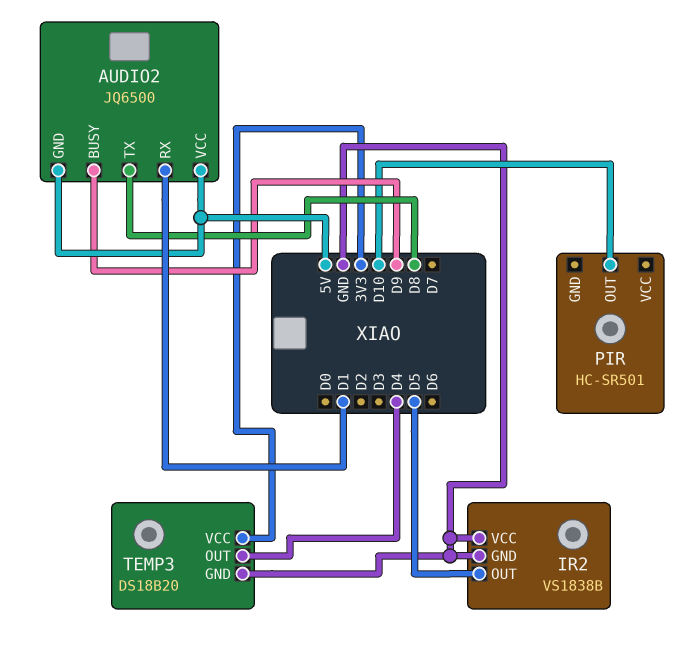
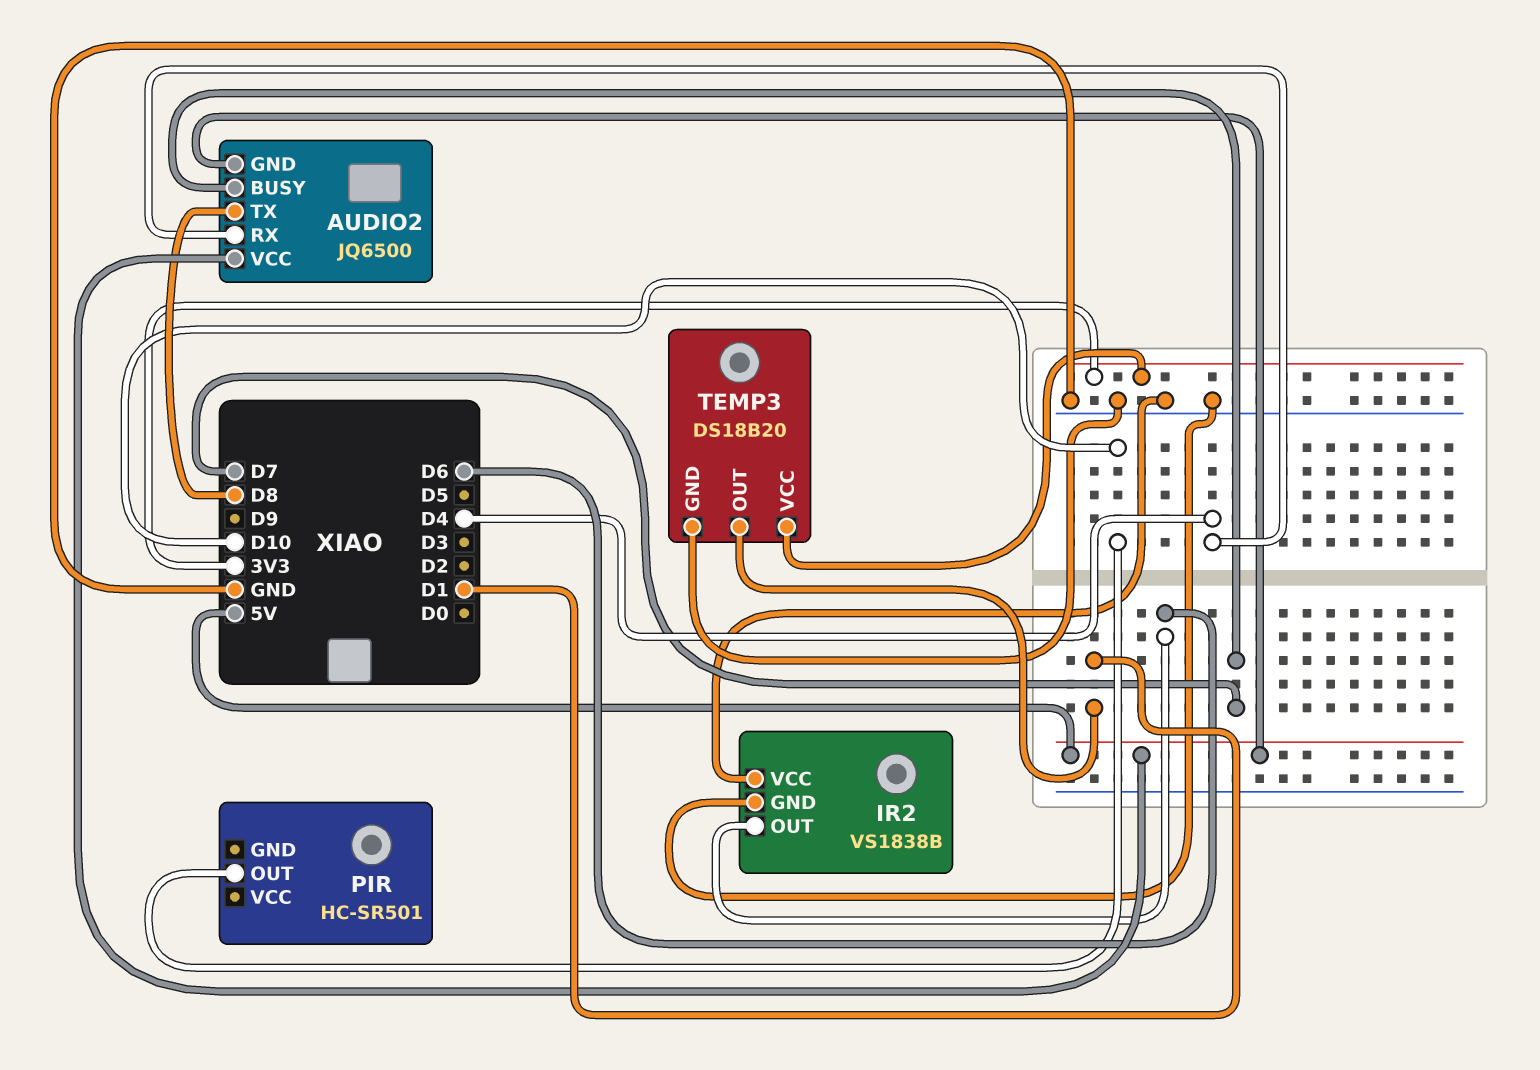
AUDIO2 pin BUSY: D9 -> D7
AUDIO2 pin RX: D1 -> D4
IR2 pin OUT: D5 -> D6
TEMP3 pin OUT: D4 -> D1

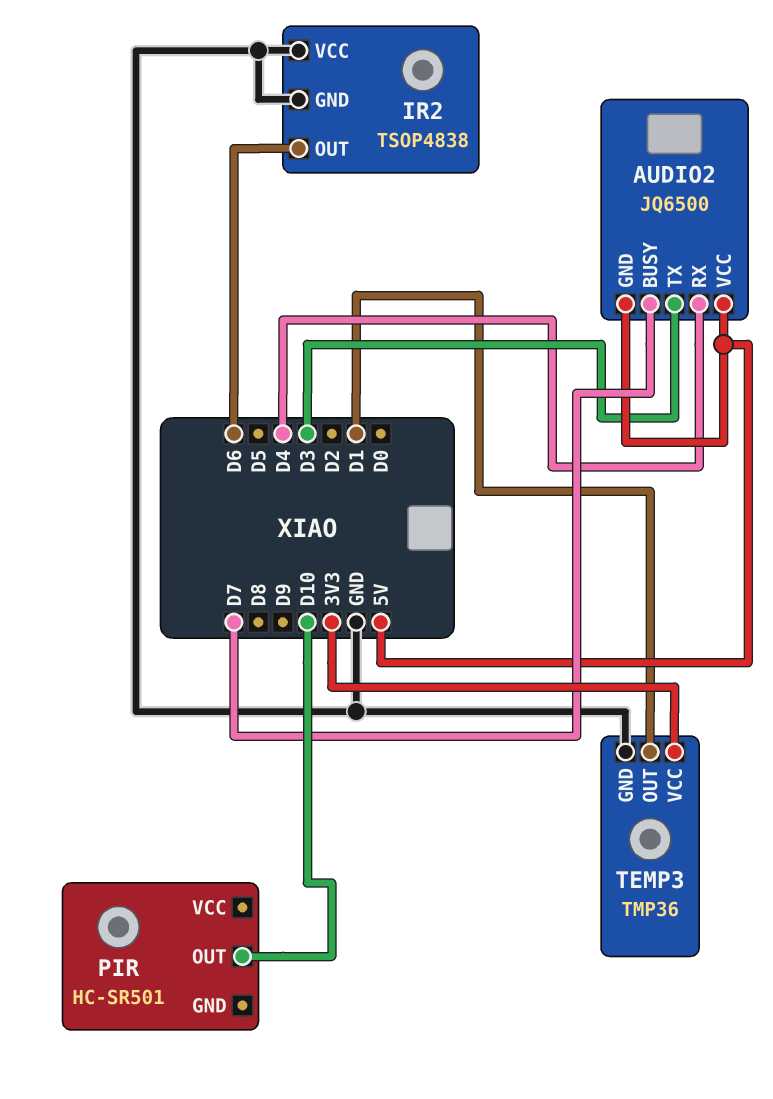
AUDIO2 pin TX: D8 -> D3
IR2: VS1838B -> TSOP4838
TEMP3: DS18B20 -> TMP36

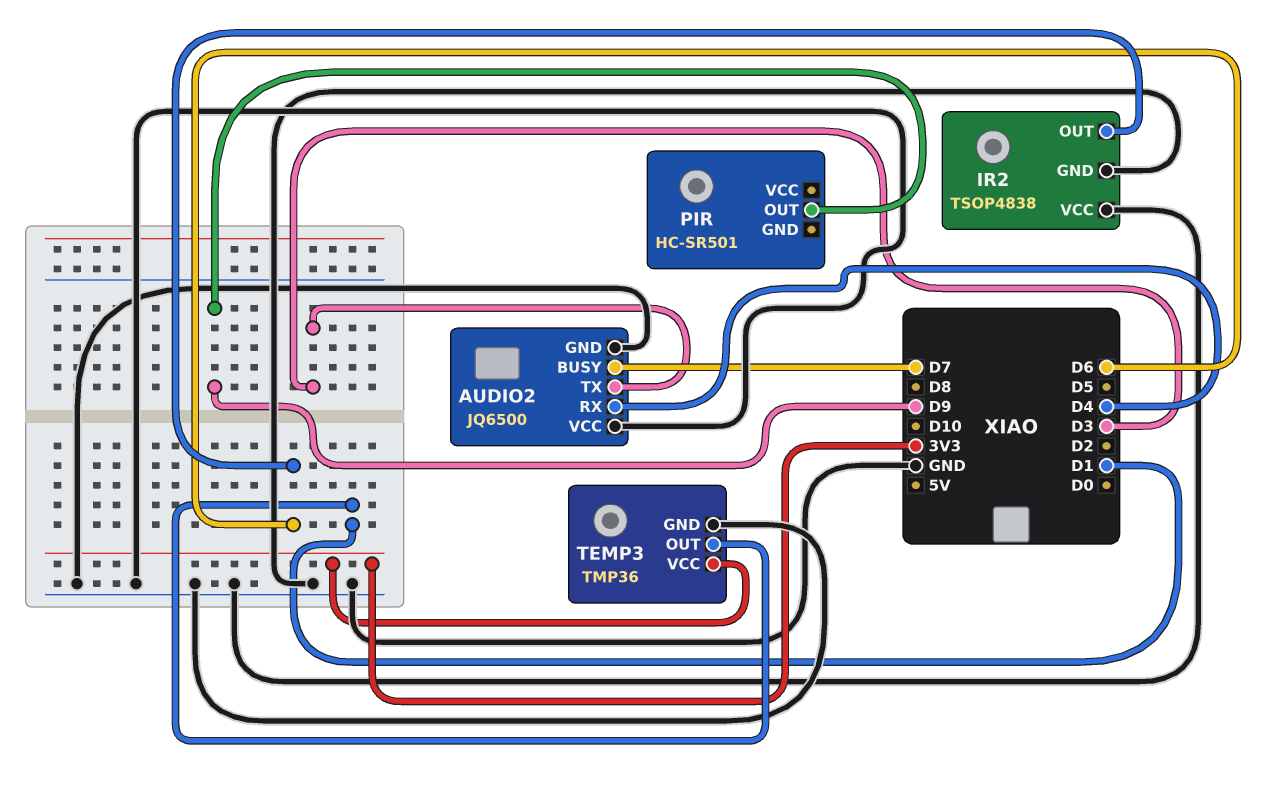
AUDIO2 pin GND: 5V -> GND
AUDIO2 pin VCC: 5V -> GND
PIR pin OUT: D10 -> D9

